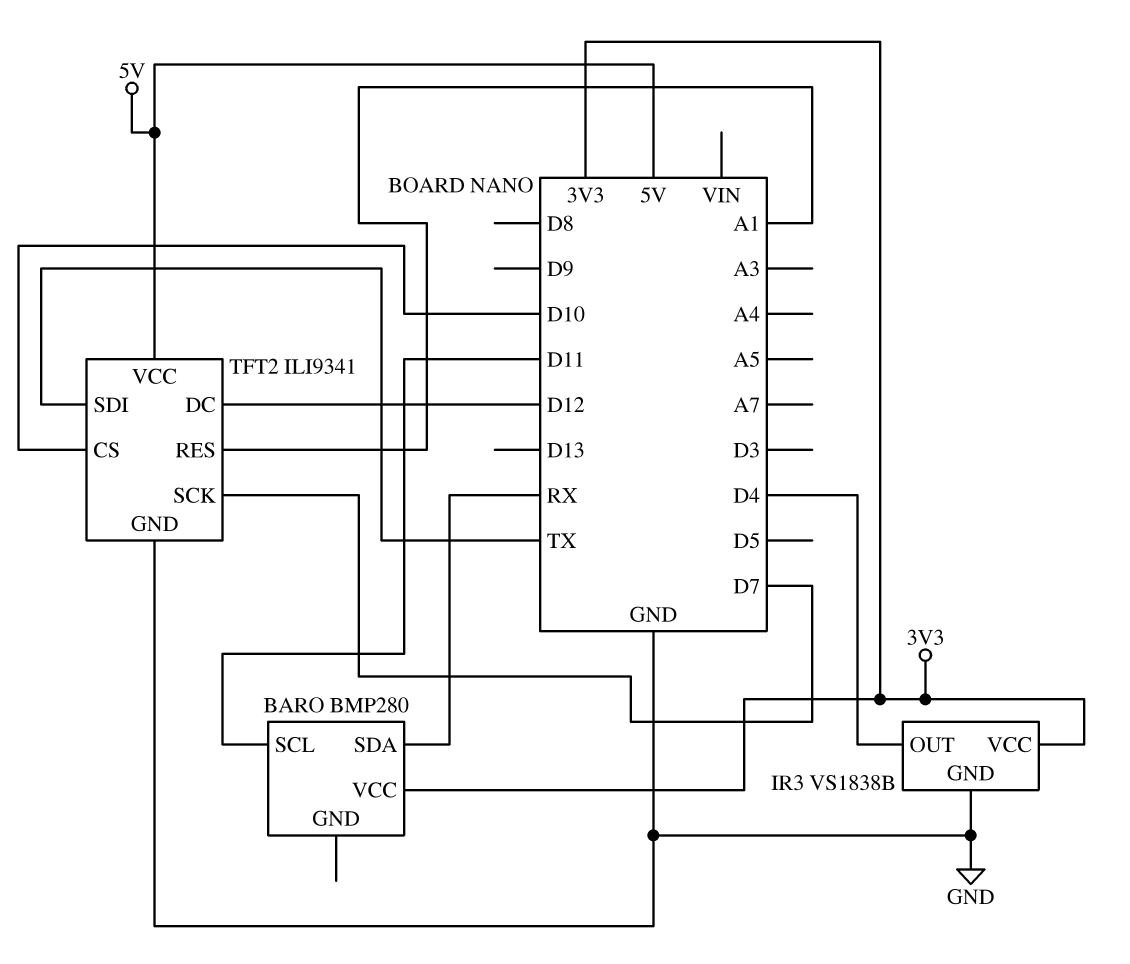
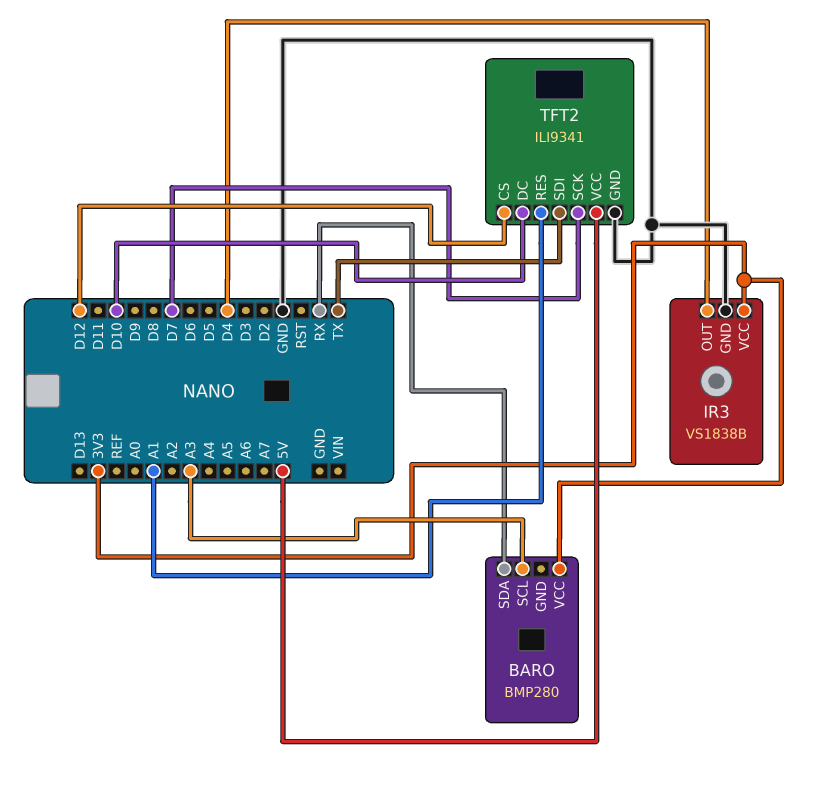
BARO pin SCL: D11 -> A3
TFT2 pin CS: D10 -> D12
TFT2 pin DC: D12 -> D10

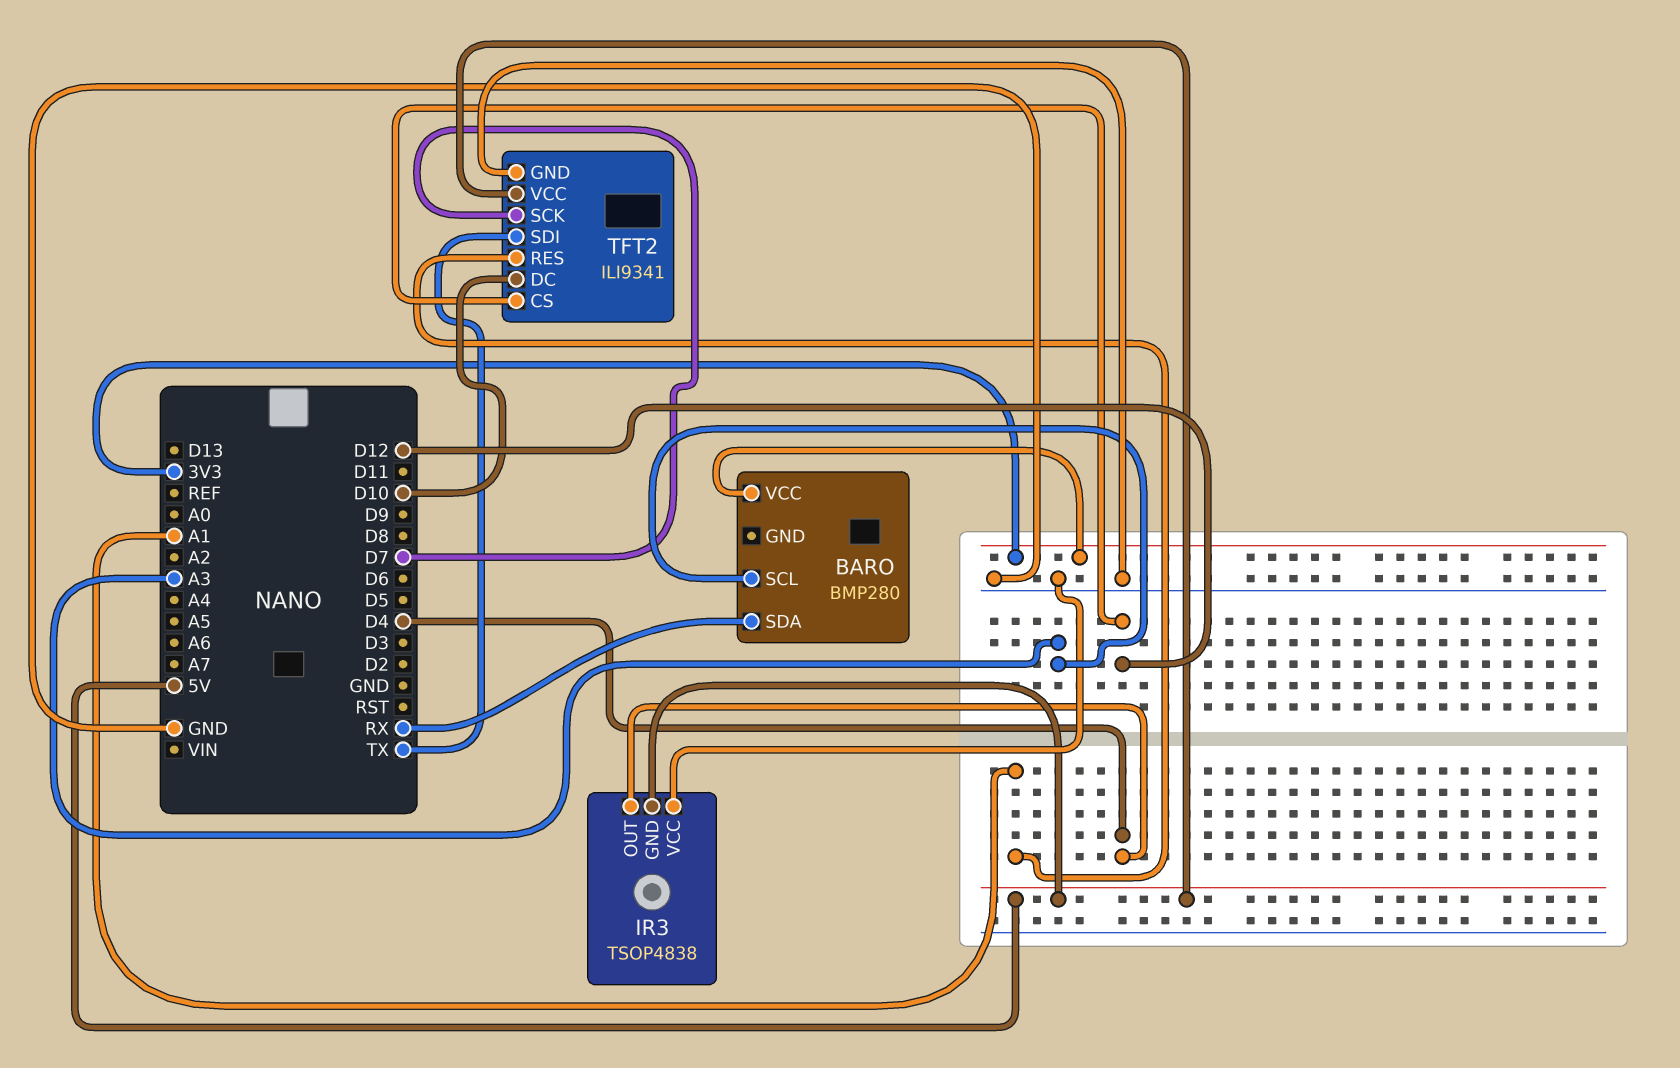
IR3: VS1838B -> TSOP4838
IR3 pin GND: GND -> 5V
IR3 pin VCC: 3V3 -> GND

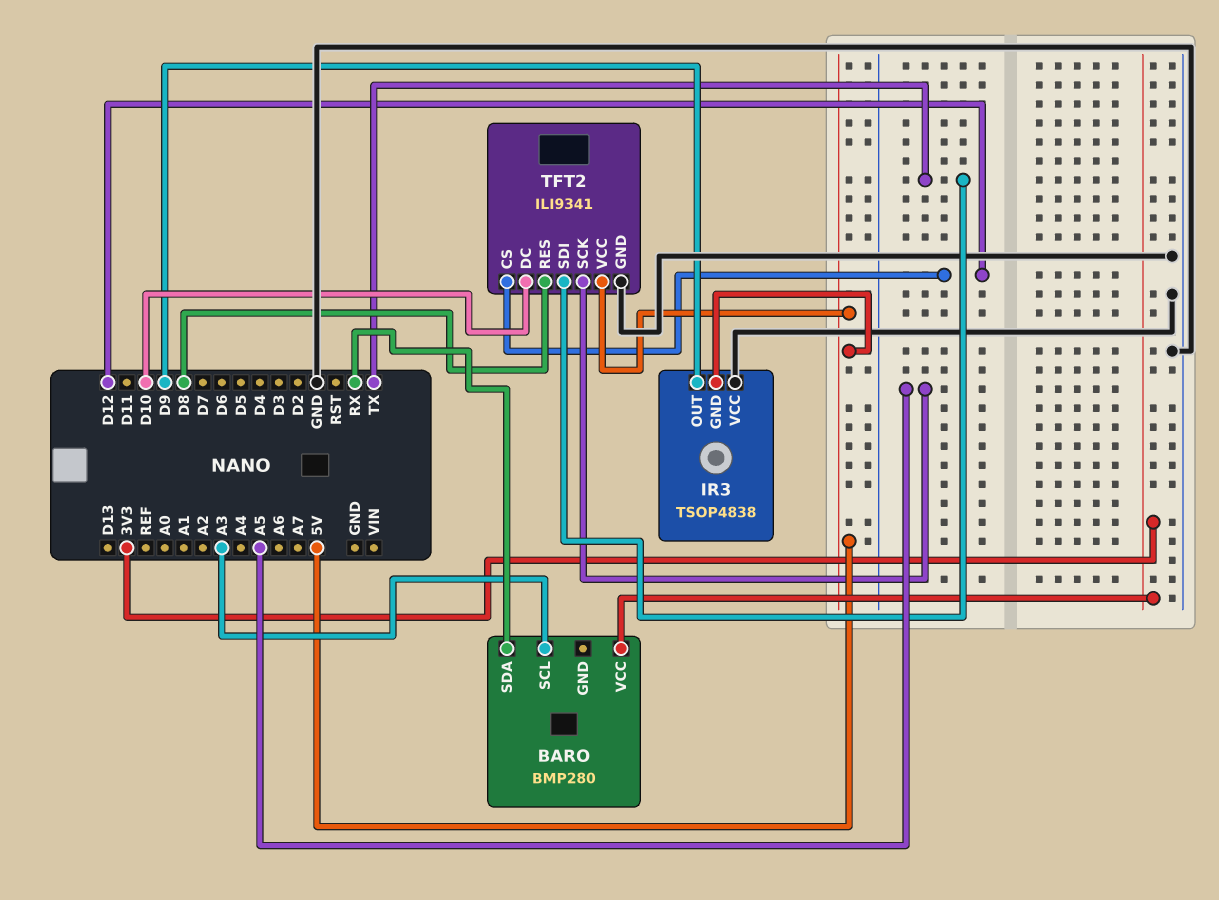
IR3 pin OUT: D4 -> D9
TFT2 pin RES: A1 -> D8
TFT2 pin SCK: D7 -> A5

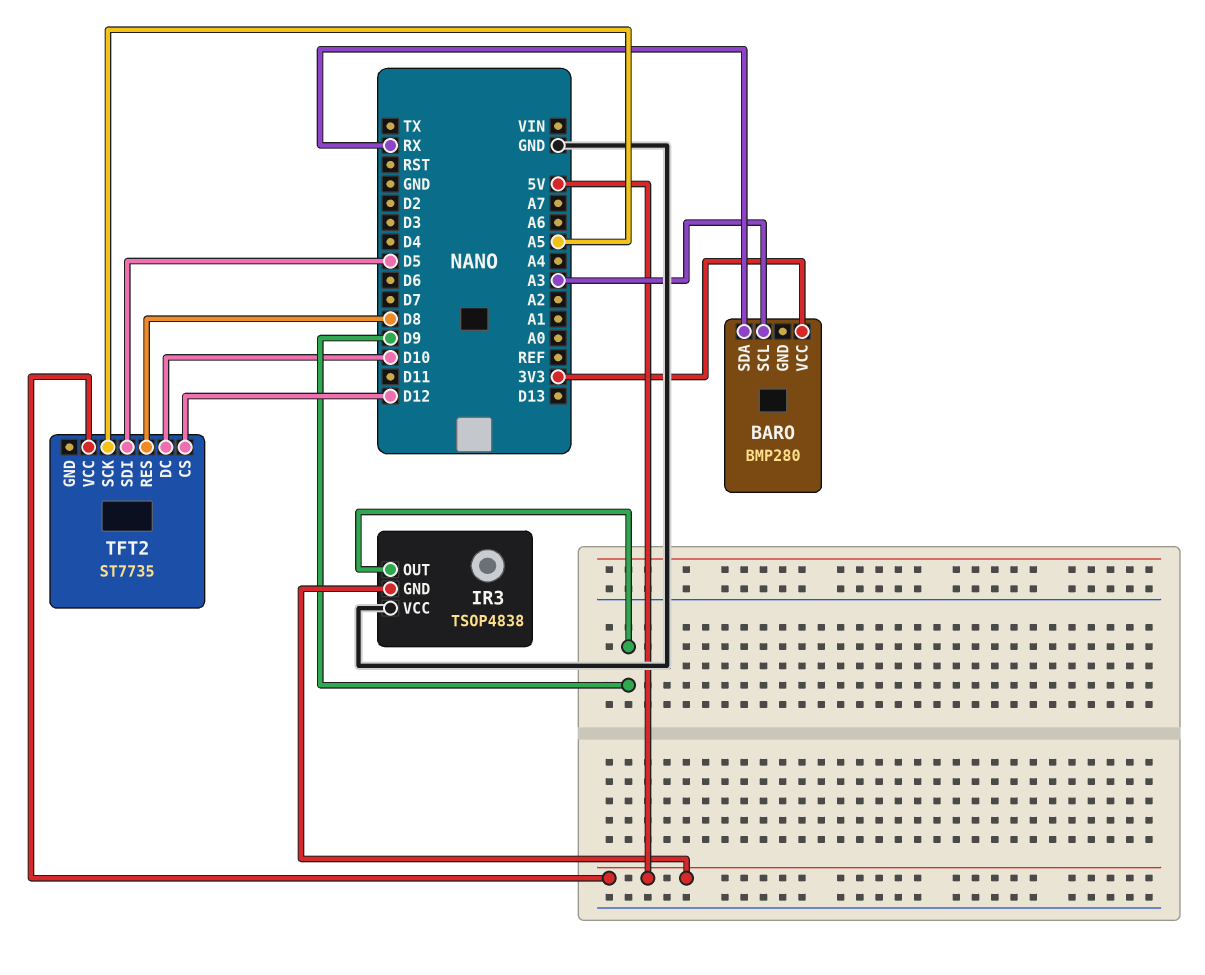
TFT2: ILI9341 -> ST7735
TFT2 pin GND: GND -> none
TFT2 pin SDI: TX -> D5

